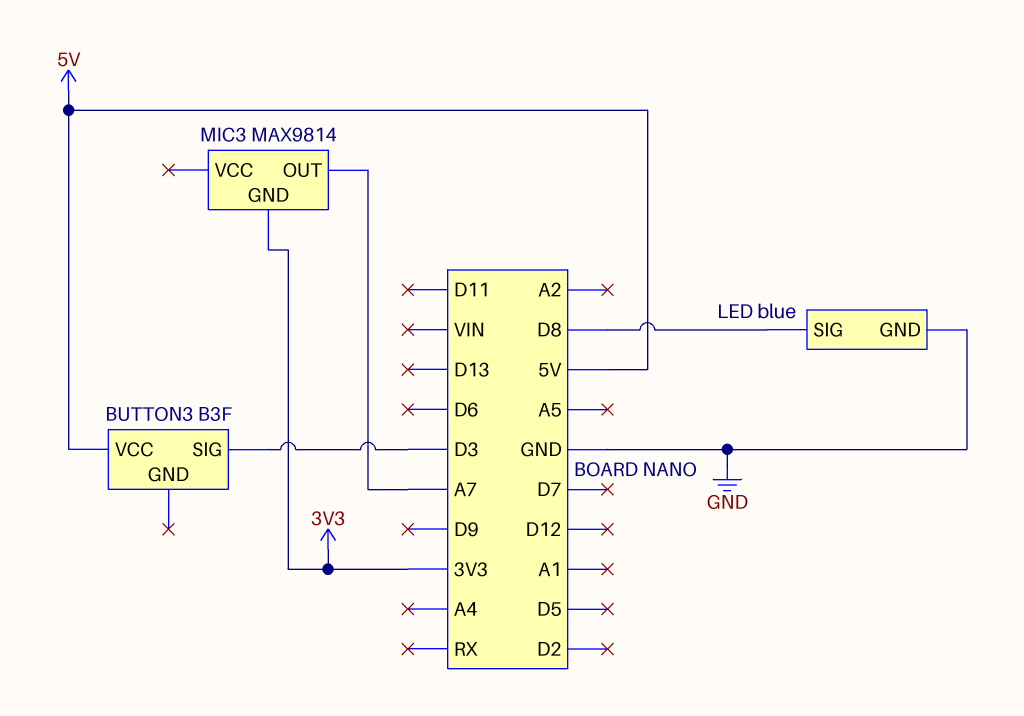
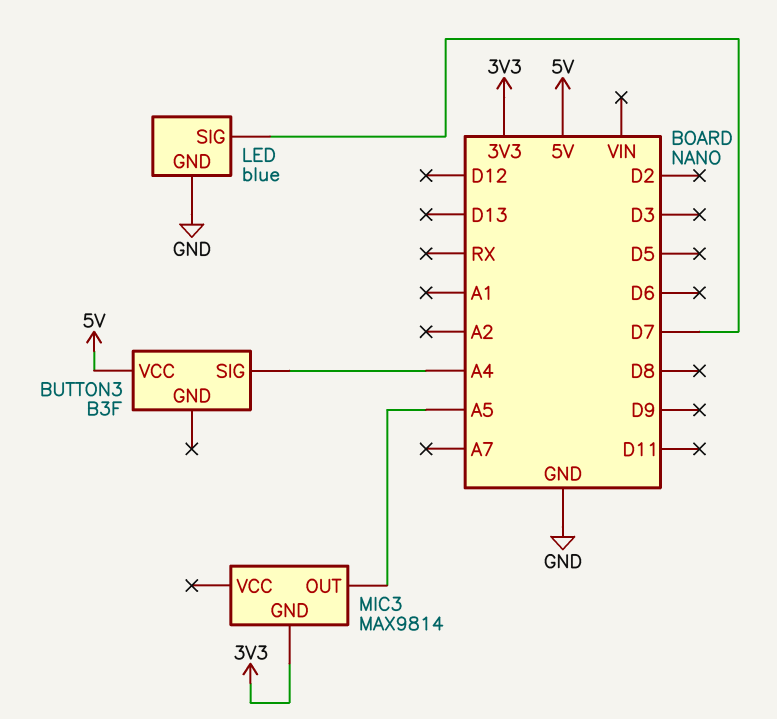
BUTTON3 pin SIG: D3 -> A4
LED pin SIG: D8 -> D7
MIC3 pin OUT: A7 -> A5

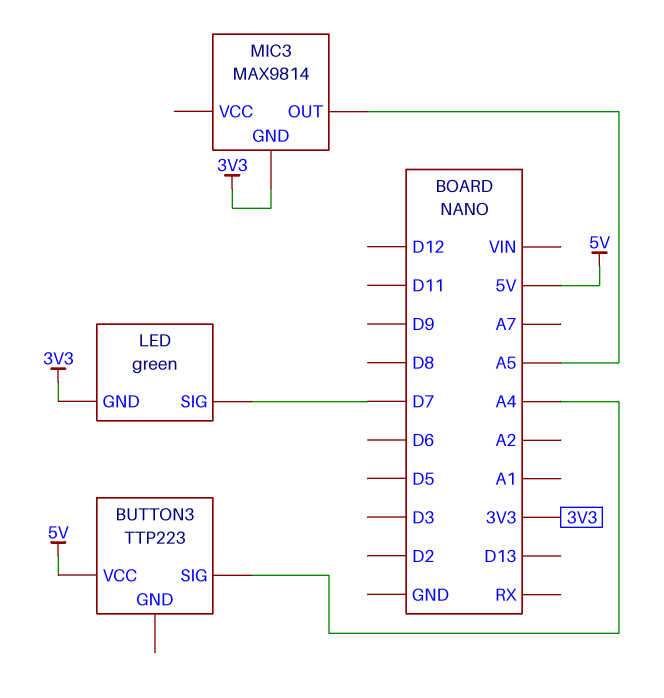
BUTTON3: B3F -> TTP223
LED: blue -> green
LED pin GND: GND -> 3V3

